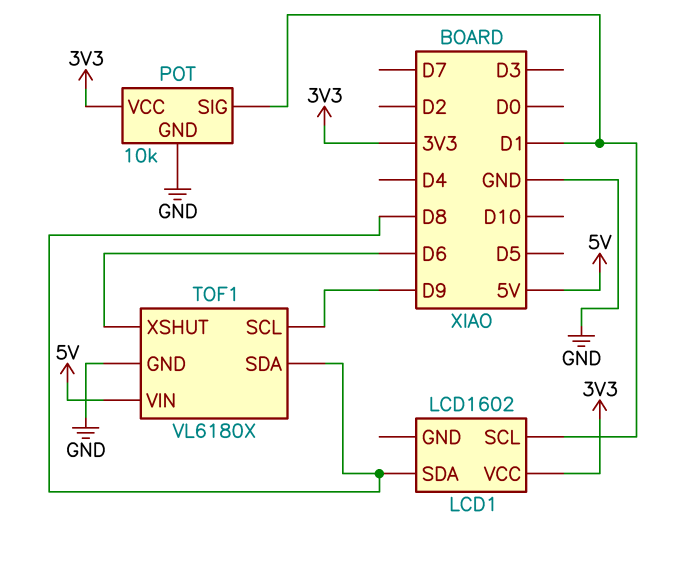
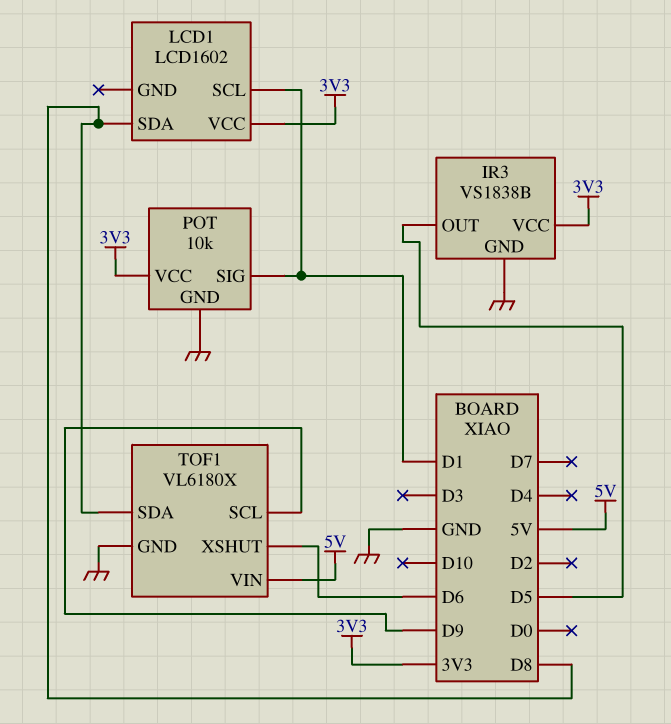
IR3: none -> VS1838B
IR3 pin GND: none -> GND
IR3 pin OUT: none -> D5
IR3 pin VCC: none -> 3V3

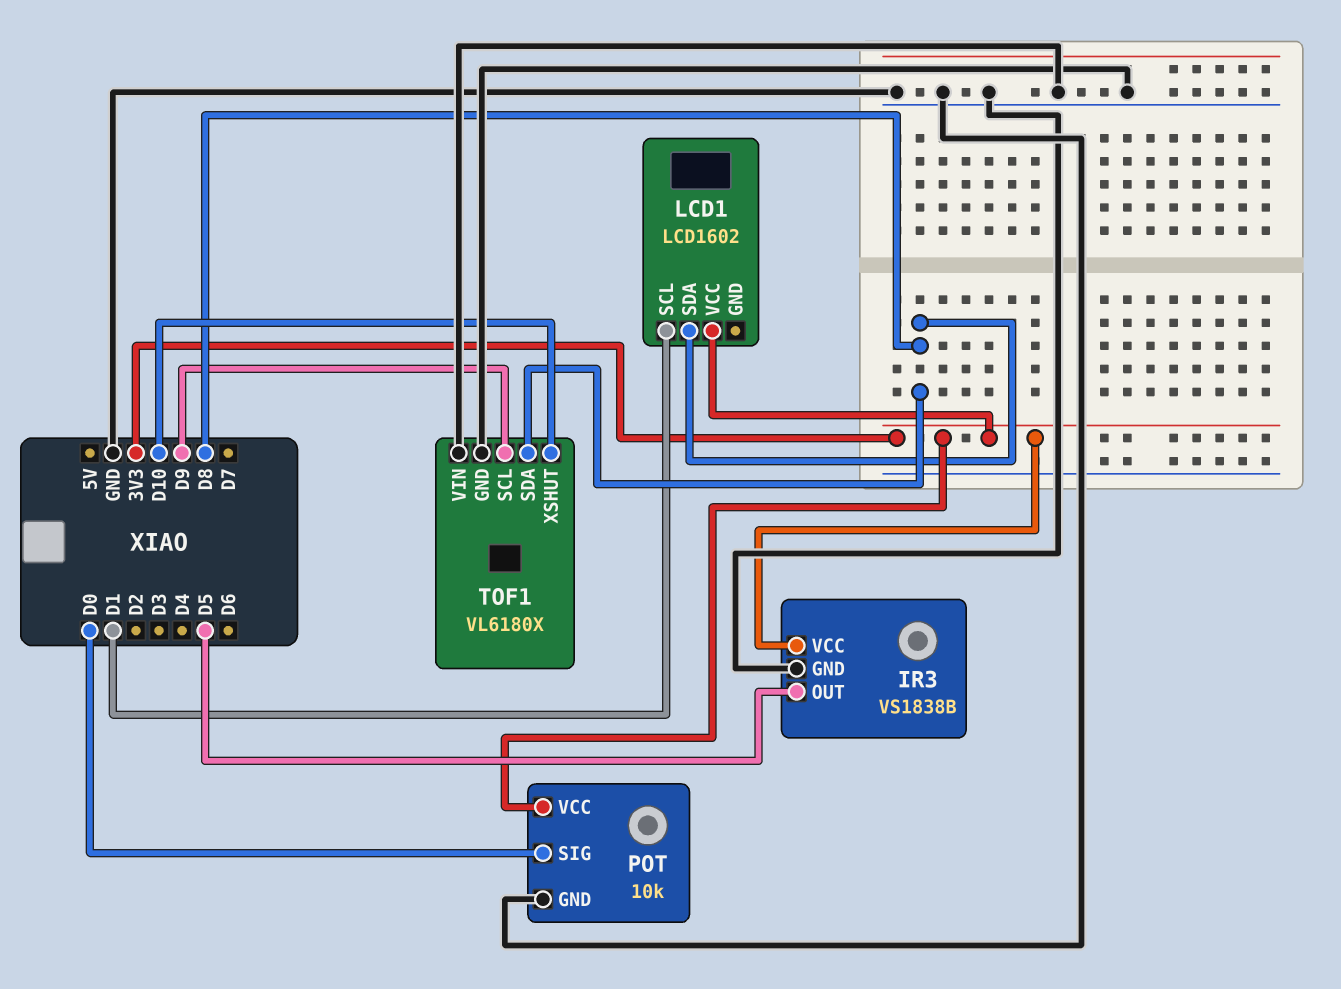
POT pin SIG: D1 -> D0
TOF1 pin VIN: 5V -> GND
TOF1 pin XSHUT: D6 -> D10

